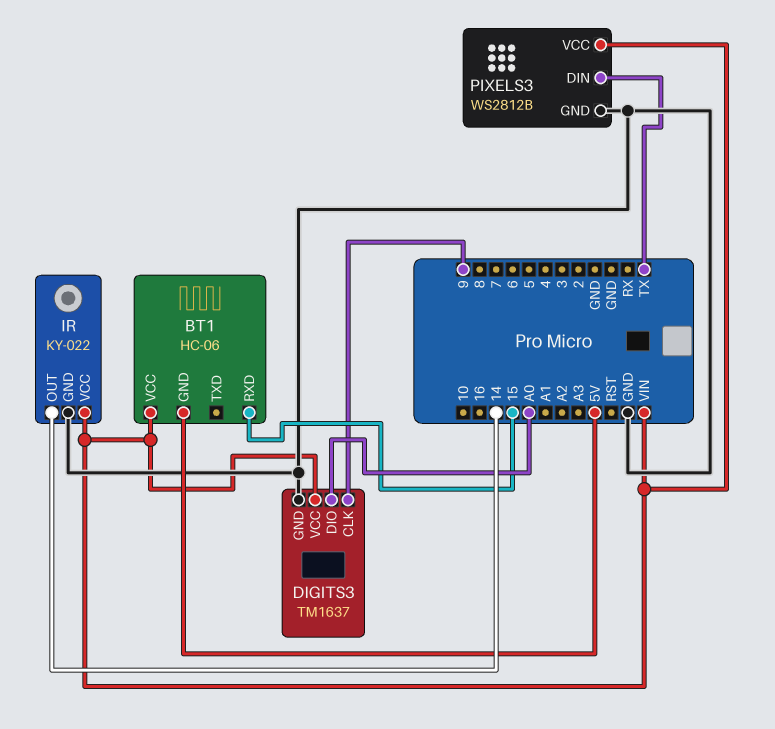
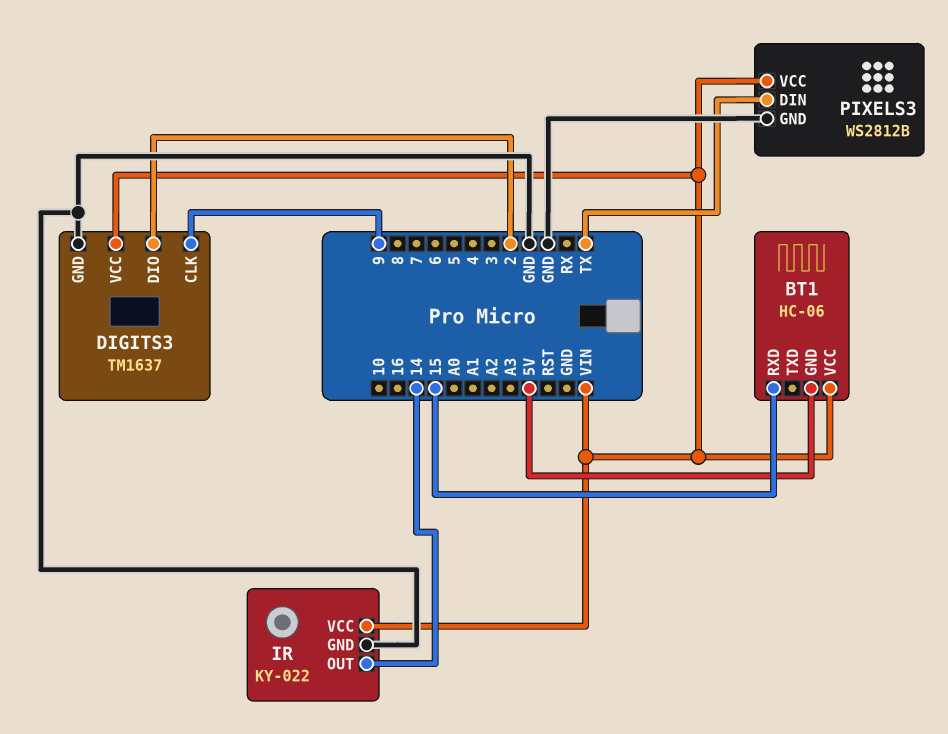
DIGITS3 pin DIO: A0 -> 2

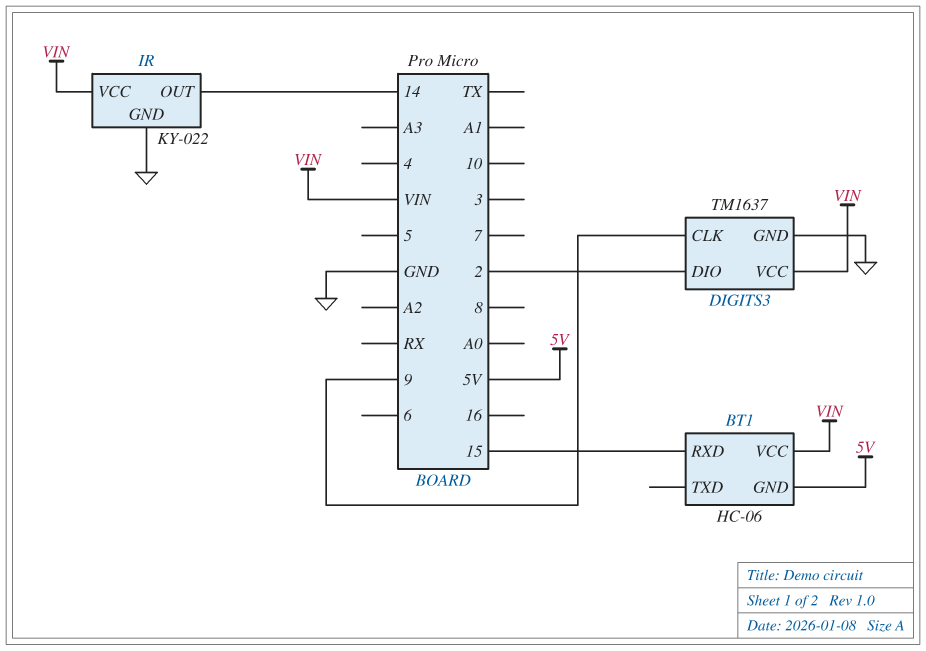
PIXELS3: WS2812B -> none
PIXELS3 pin DIN: TX -> none
PIXELS3 pin GND: GND -> none
PIXELS3 pin VCC: VIN -> none

